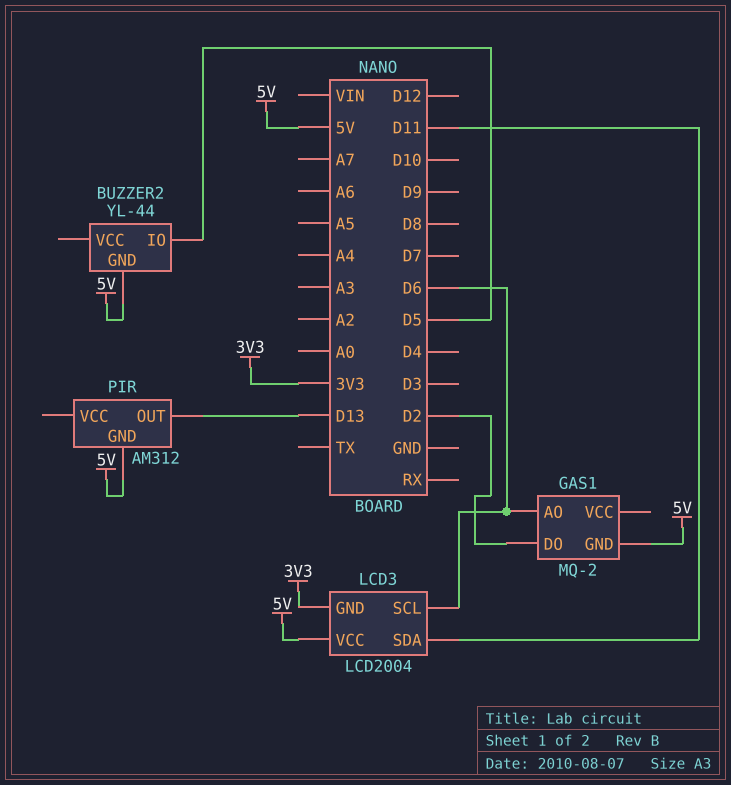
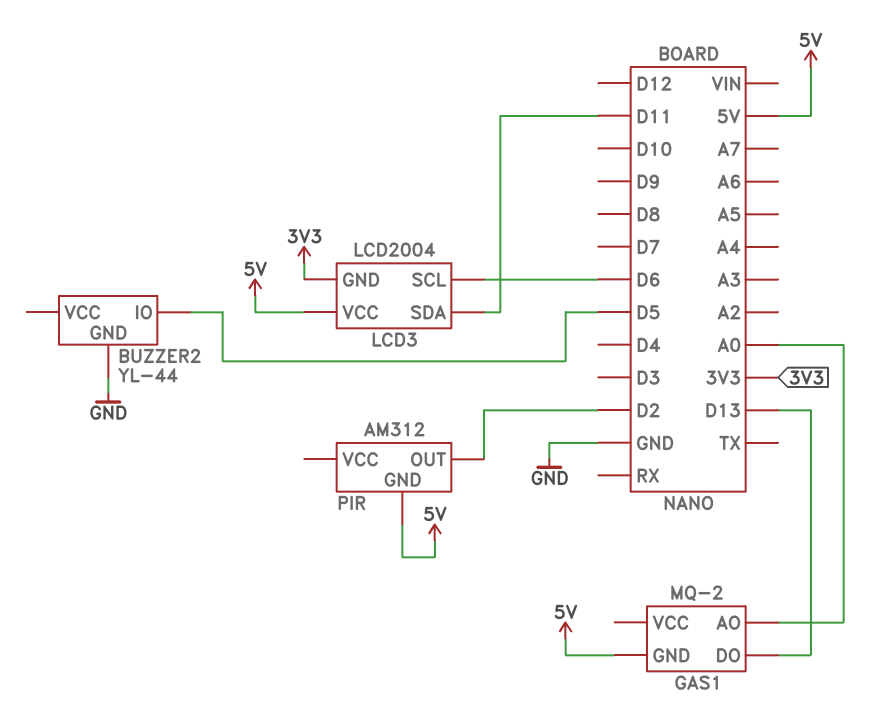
BUZZER2 pin GND: 5V -> GND
GAS1 pin AO: D6 -> A0
GAS1 pin DO: D2 -> D13
PIR pin OUT: D13 -> D2

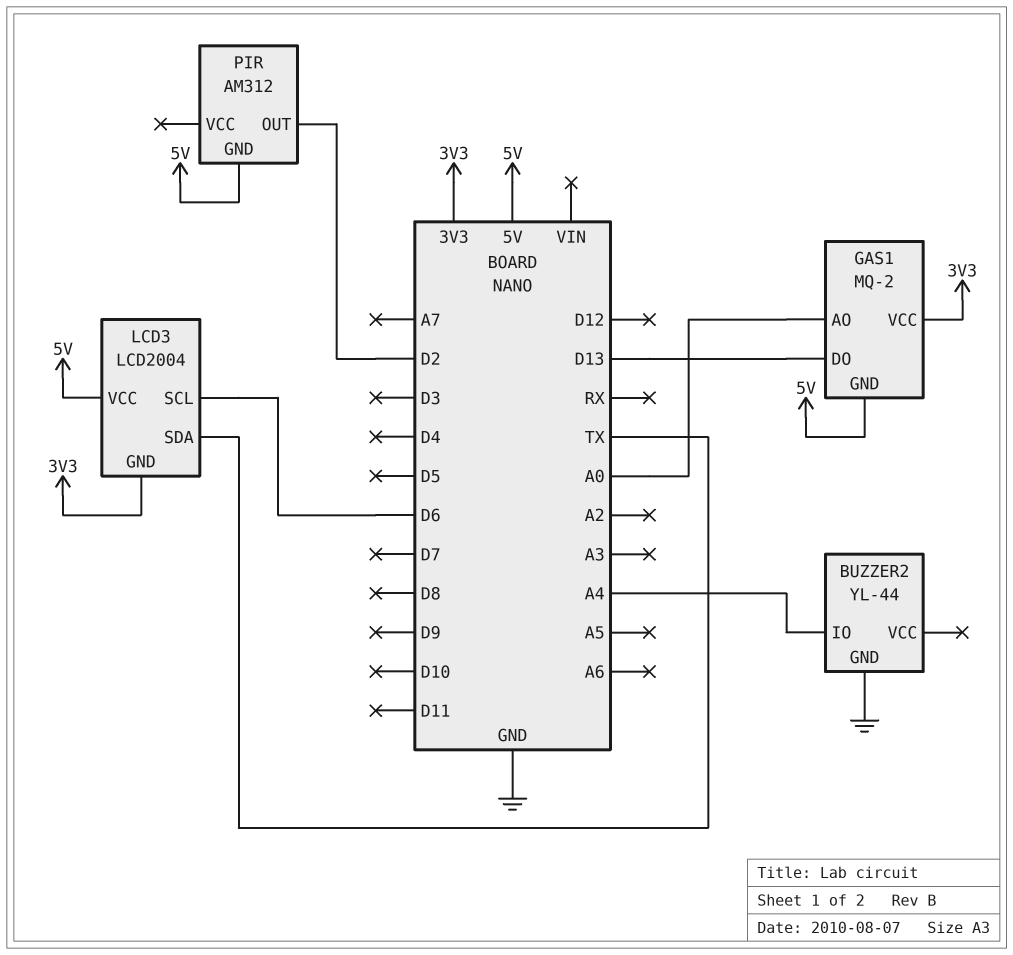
BUZZER2 pin IO: D5 -> A4
GAS1 pin VCC: none -> 3V3
LCD3 pin SDA: D11 -> TX

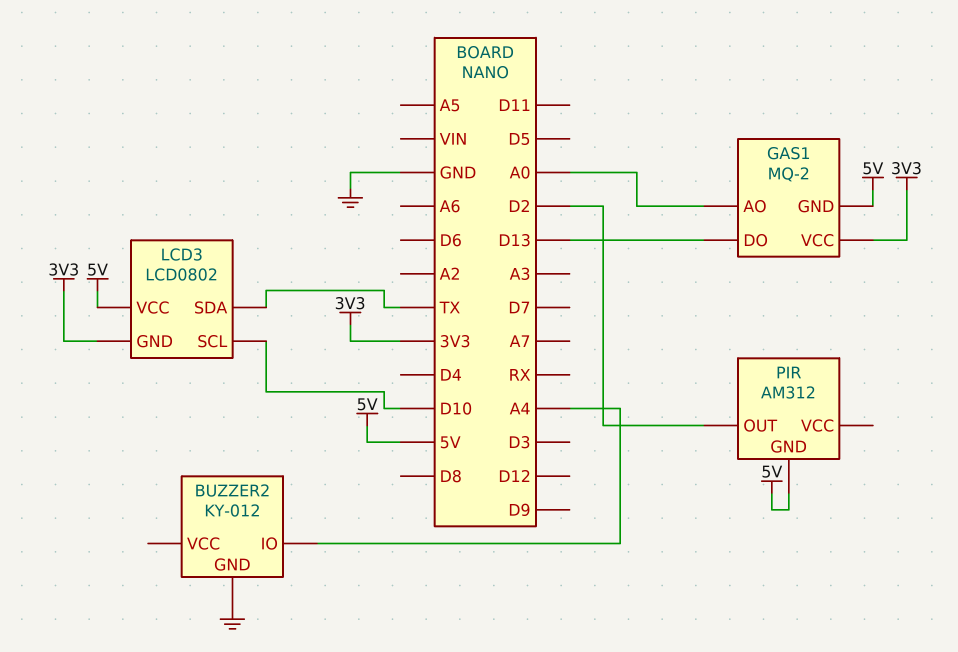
BUZZER2: YL-44 -> KY-012
LCD3: LCD2004 -> LCD0802
LCD3 pin SCL: D6 -> D10

